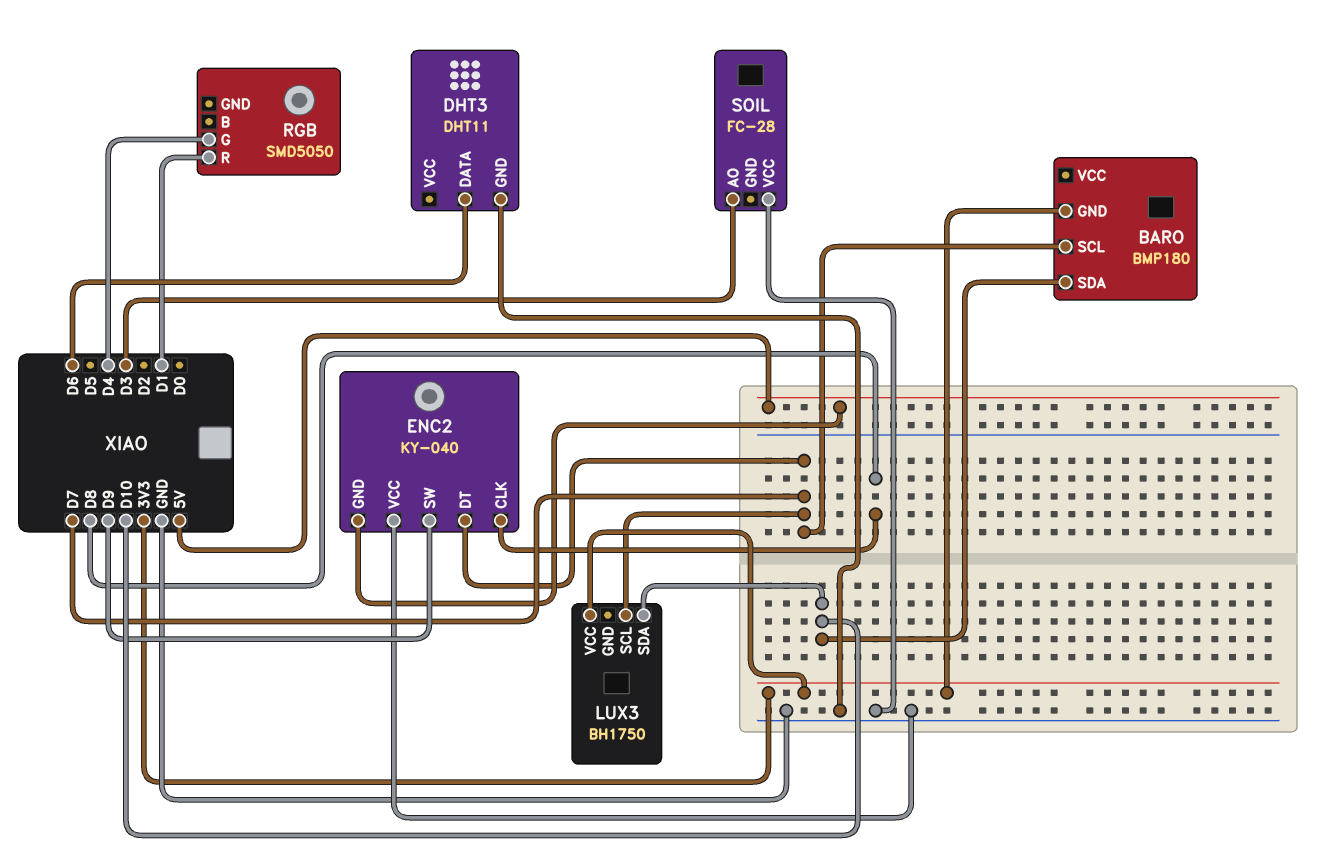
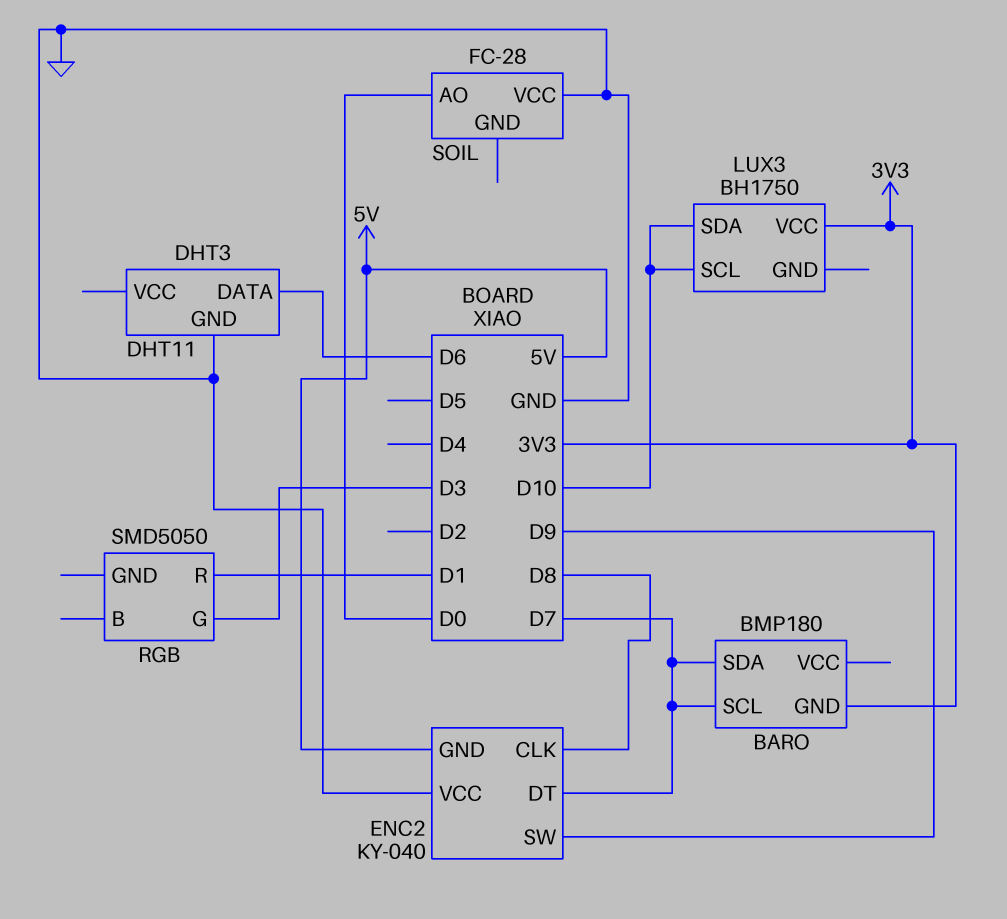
BARO pin SDA: D10 -> D7
LUX3 pin SCL: D7 -> D10
RGB pin G: D4 -> D3
SOIL pin AO: D3 -> D0

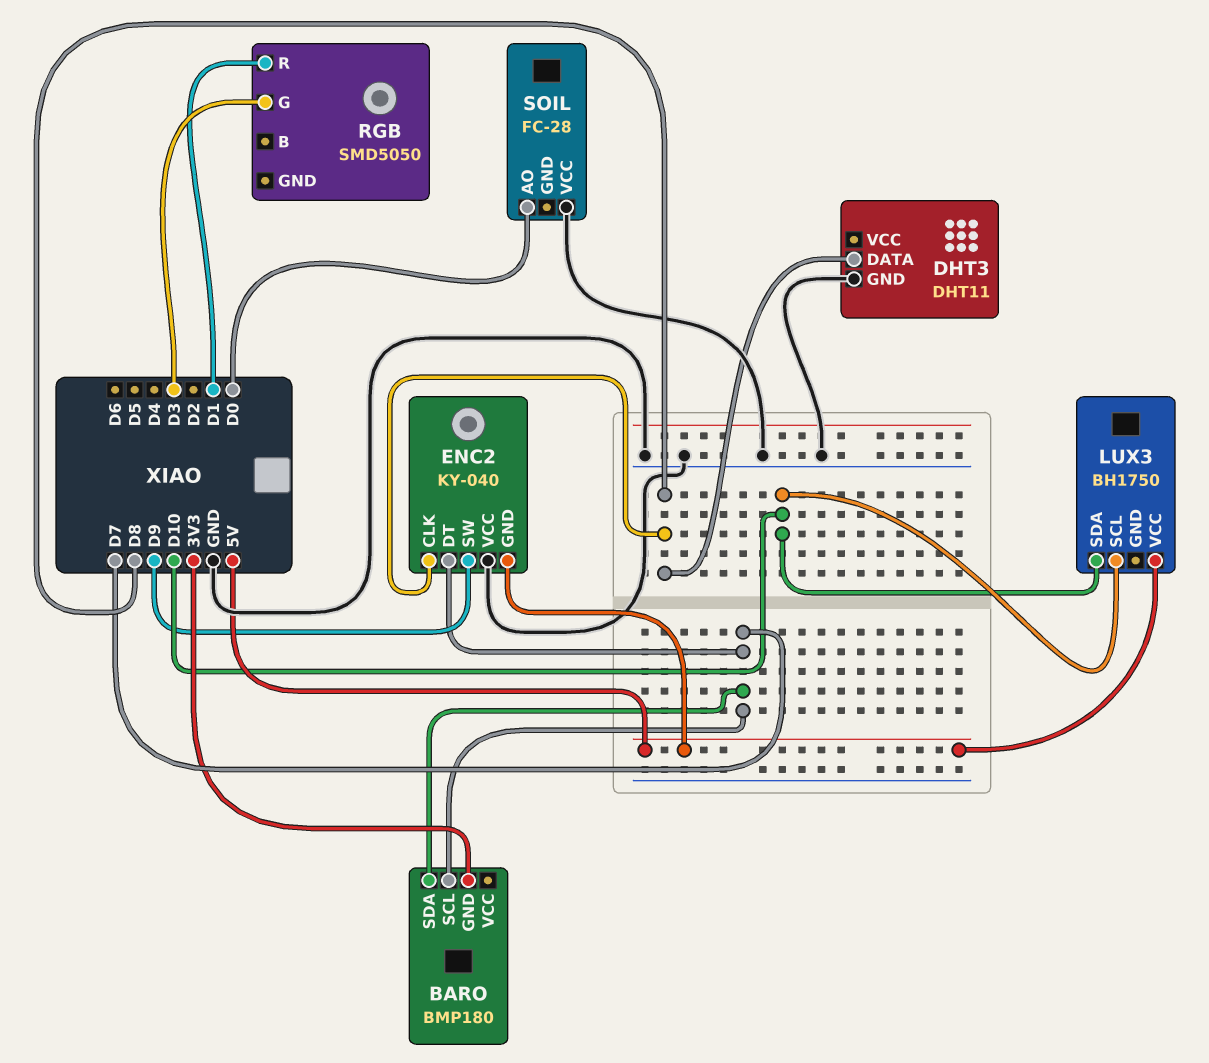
DHT3 pin DATA: D6 -> D8
LUX3 pin VCC: 3V3 -> 5V

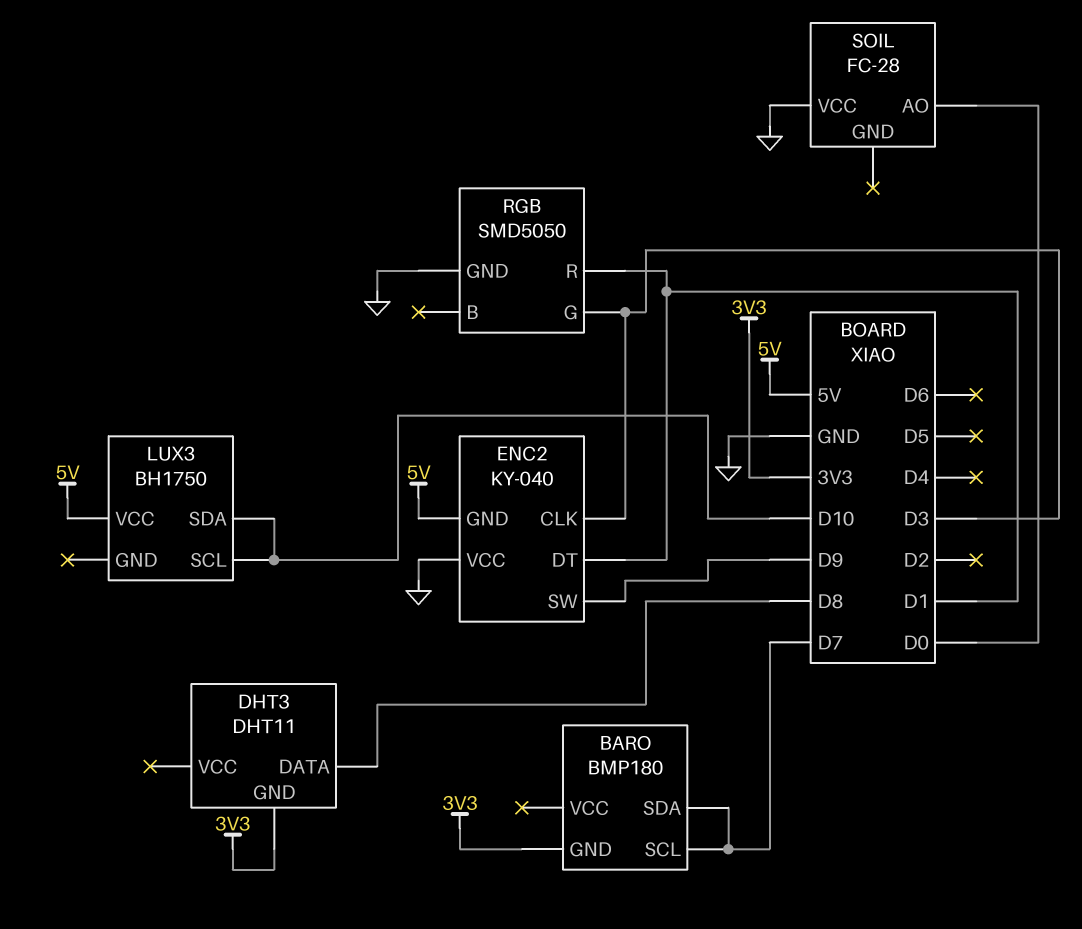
DHT3 pin GND: GND -> 3V3
ENC2 pin CLK: D8 -> D3
ENC2 pin DT: D7 -> D1
RGB pin GND: none -> GND

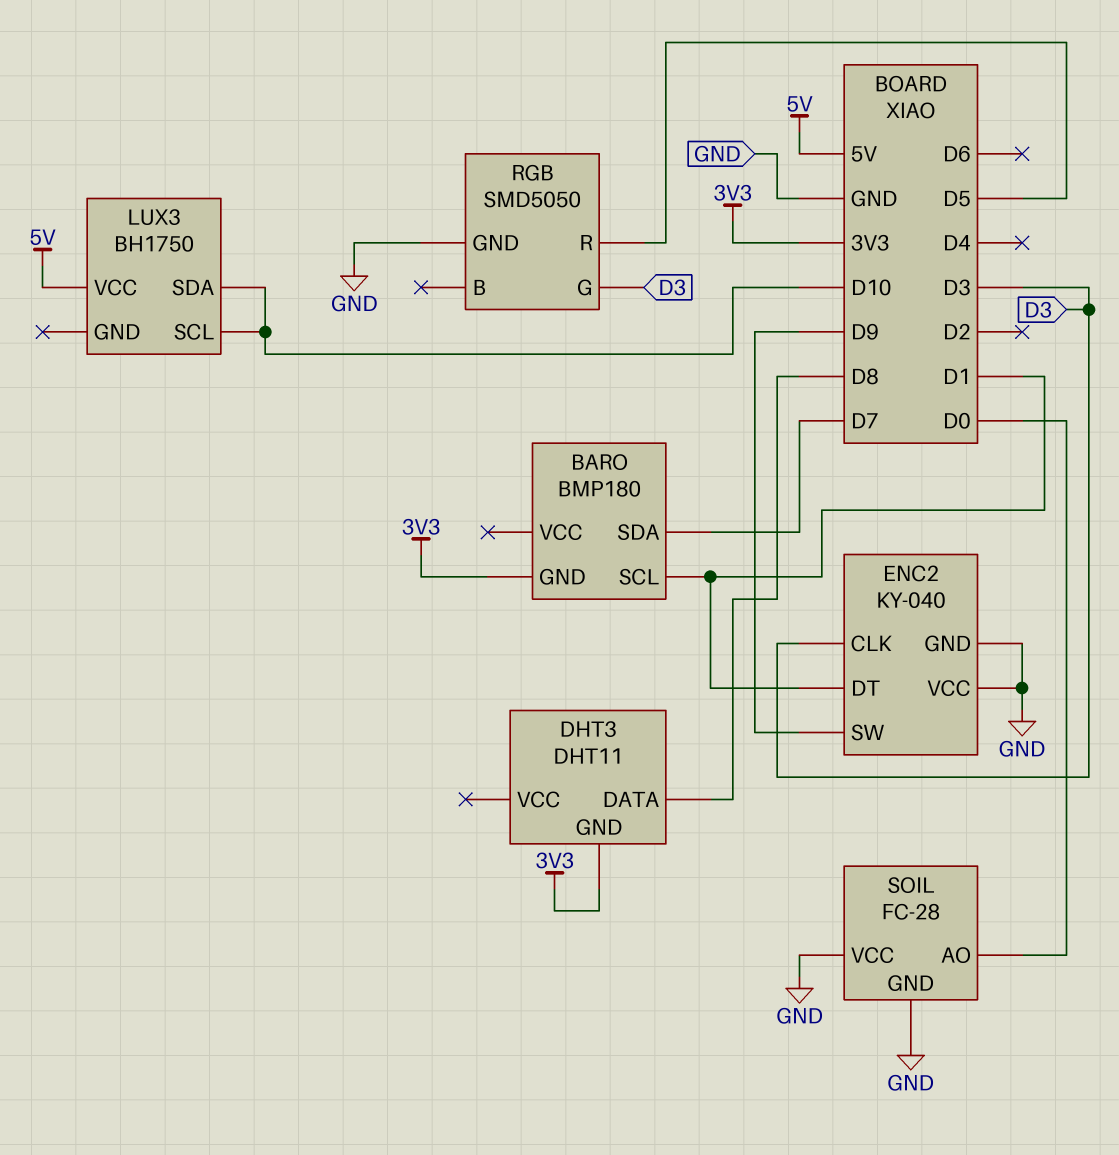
BARO pin SCL: D7 -> D1
ENC2 pin GND: 5V -> GND
RGB pin R: D1 -> D5
SOIL pin GND: none -> GND

